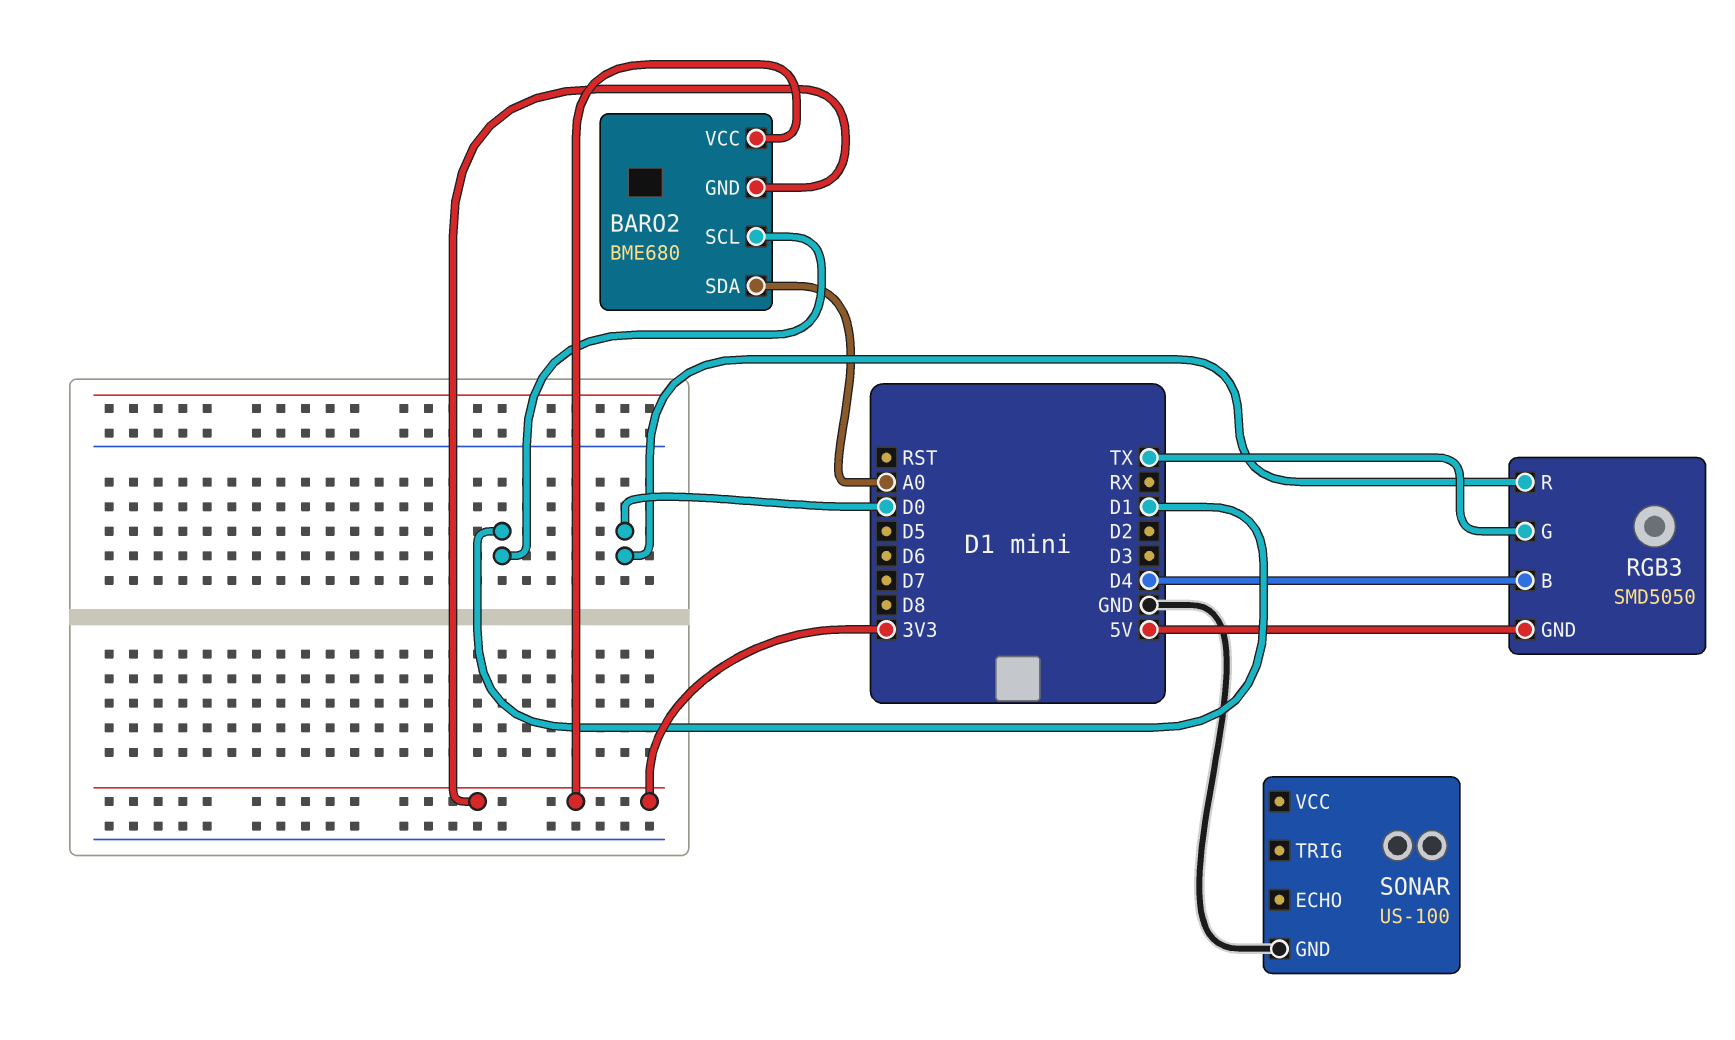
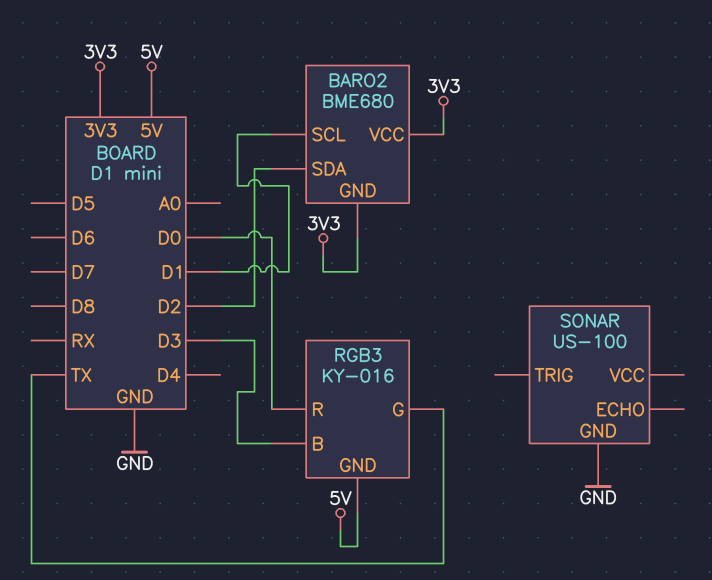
BARO2 pin SDA: A0 -> D2
RGB3: SMD5050 -> KY-016
RGB3 pin B: D4 -> D3

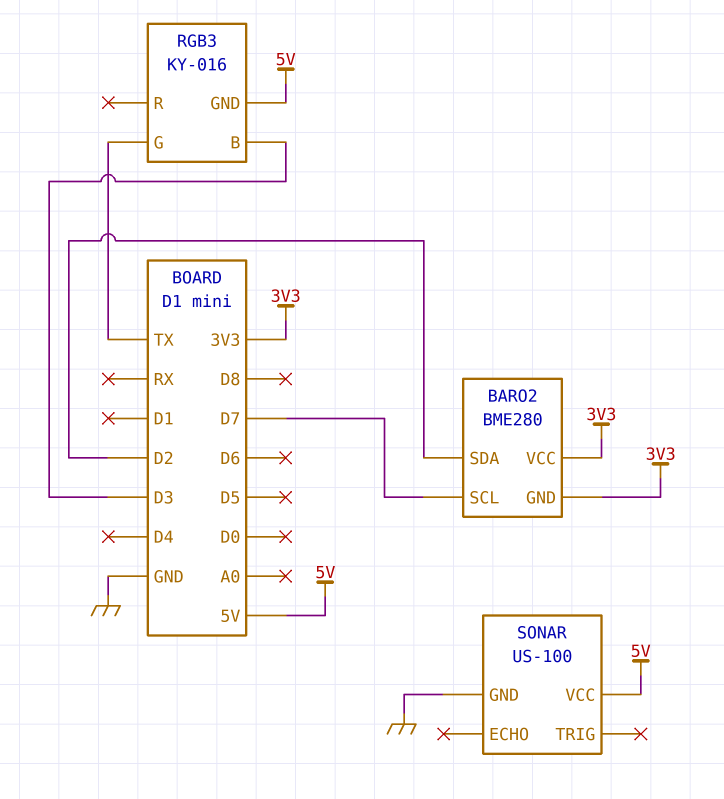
BARO2: BME680 -> BME280
BARO2 pin SCL: D1 -> D7
RGB3 pin R: D0 -> none
SONAR pin VCC: none -> 5V

